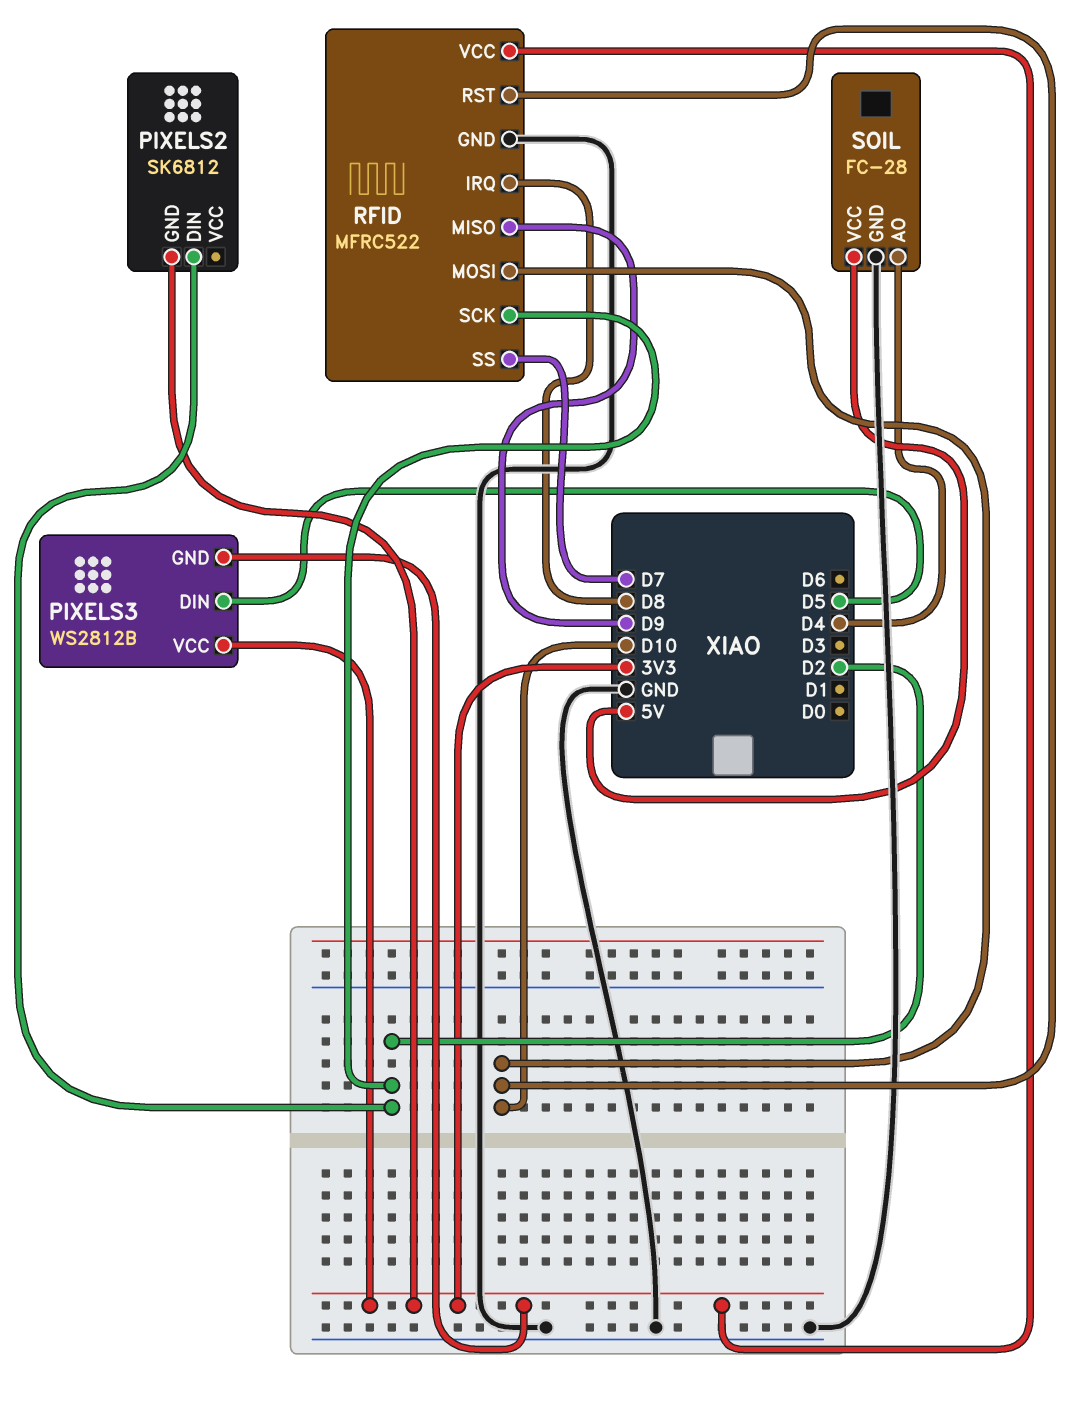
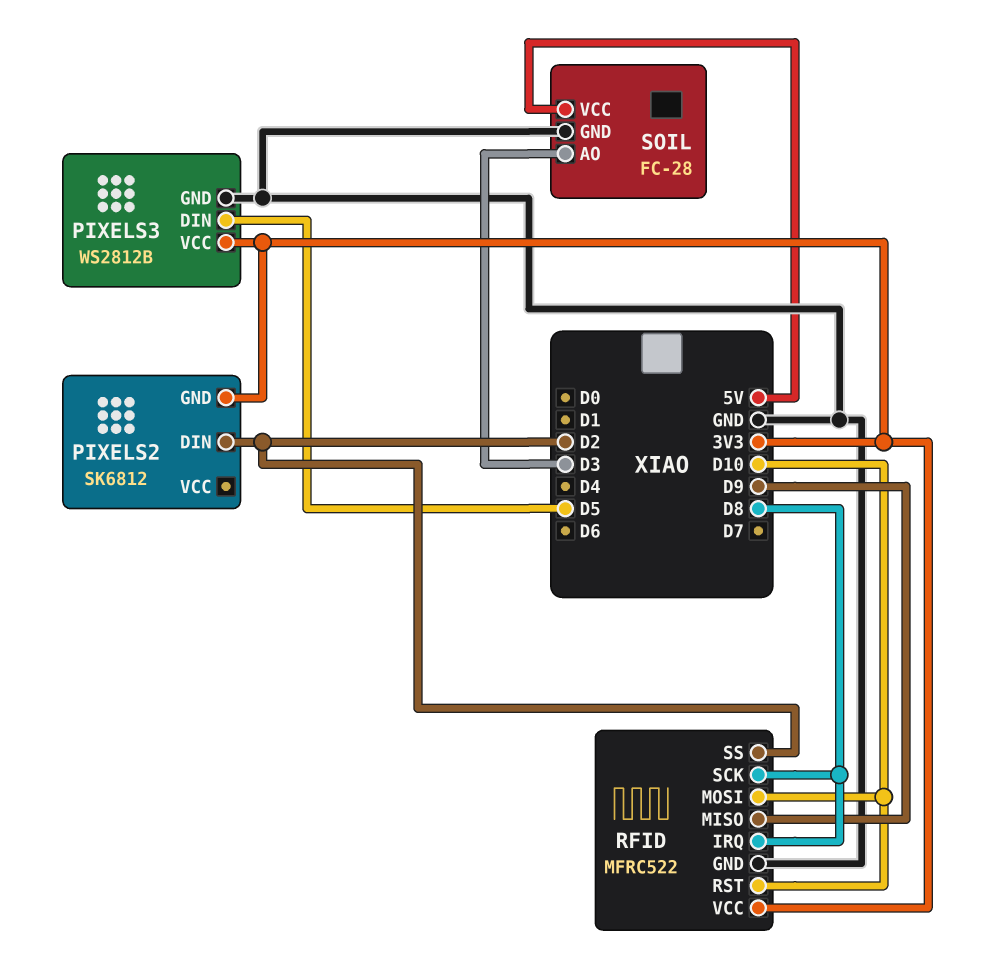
PIXELS3 pin GND: 3V3 -> GND
RFID pin SCK: D2 -> D8
RFID pin SS: D7 -> D2
SOIL pin AO: D4 -> D3

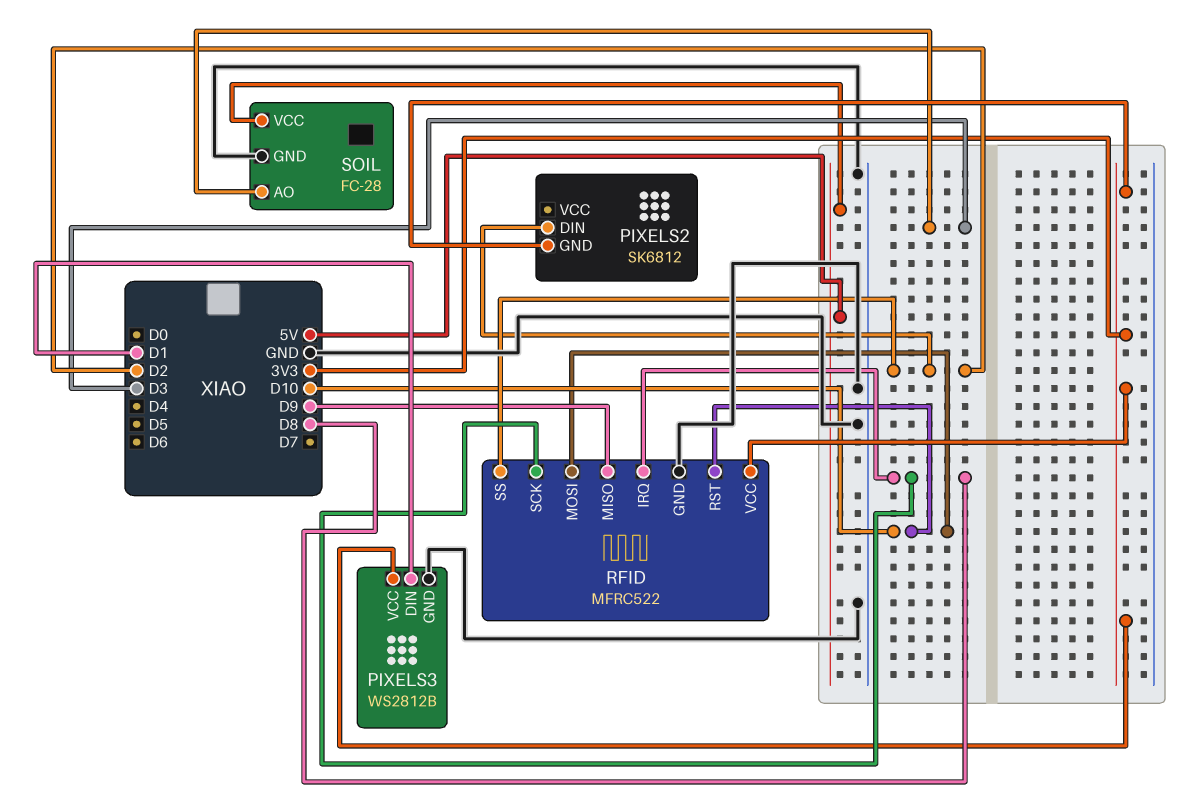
PIXELS3 pin DIN: D5 -> D1

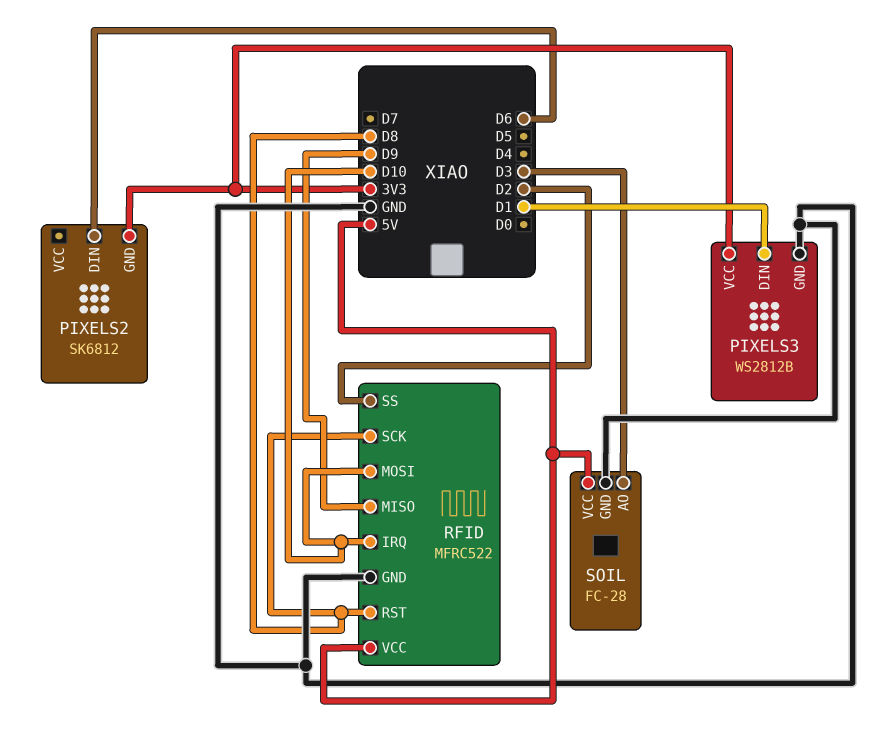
PIXELS2 pin DIN: D2 -> D6
RFID pin IRQ: D8 -> D10
RFID pin RST: D10 -> D8
RFID pin VCC: 3V3 -> 5V

